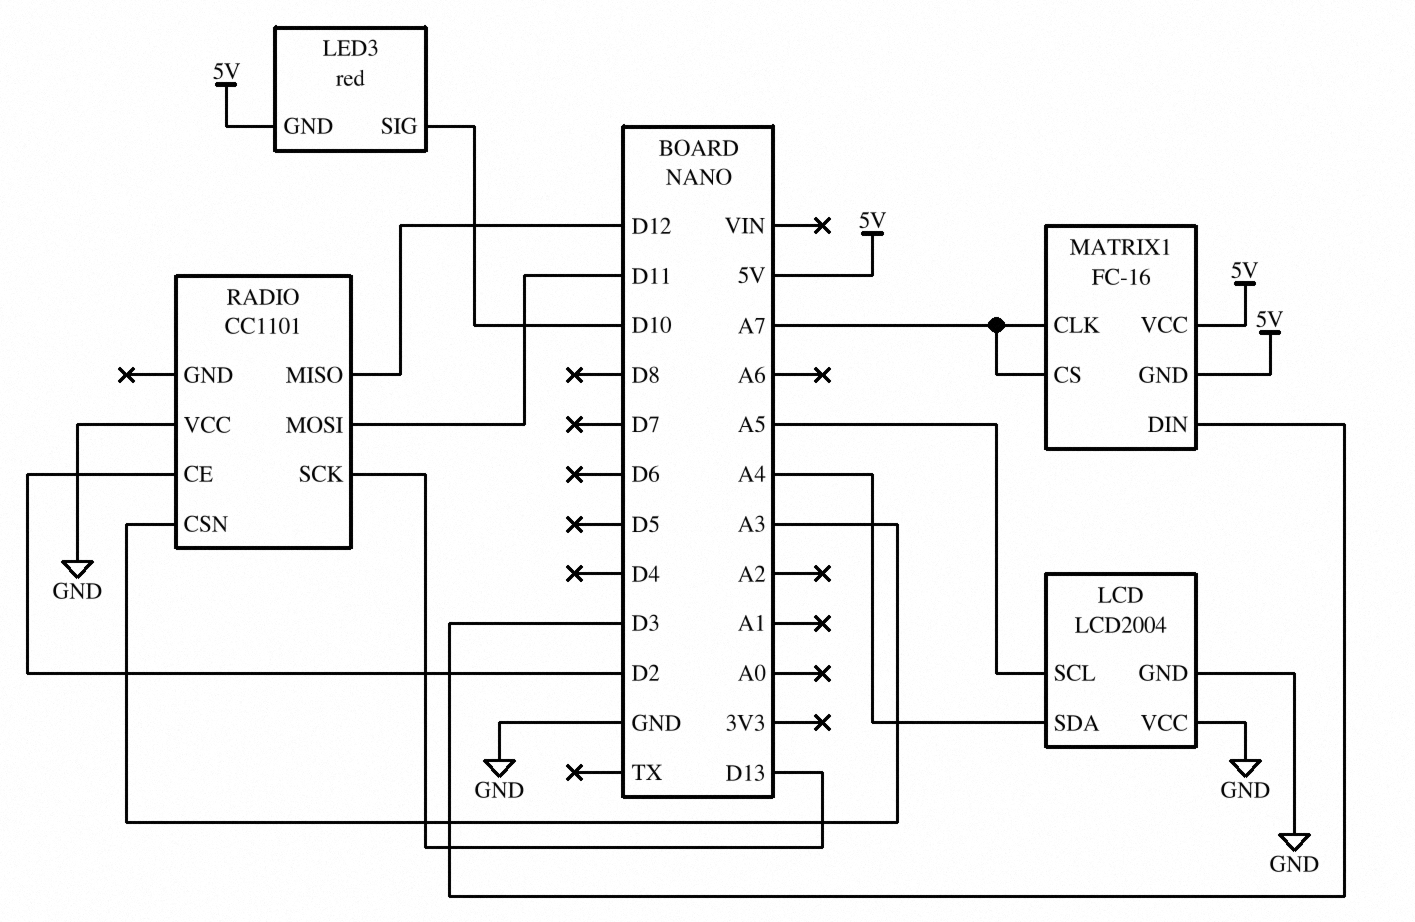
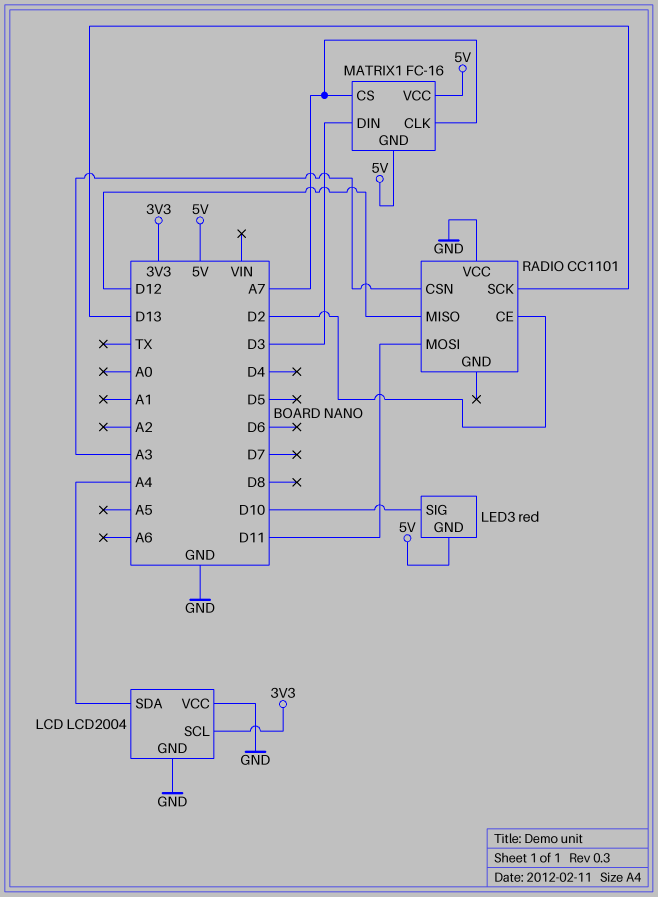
LCD pin SCL: A5 -> 3V3

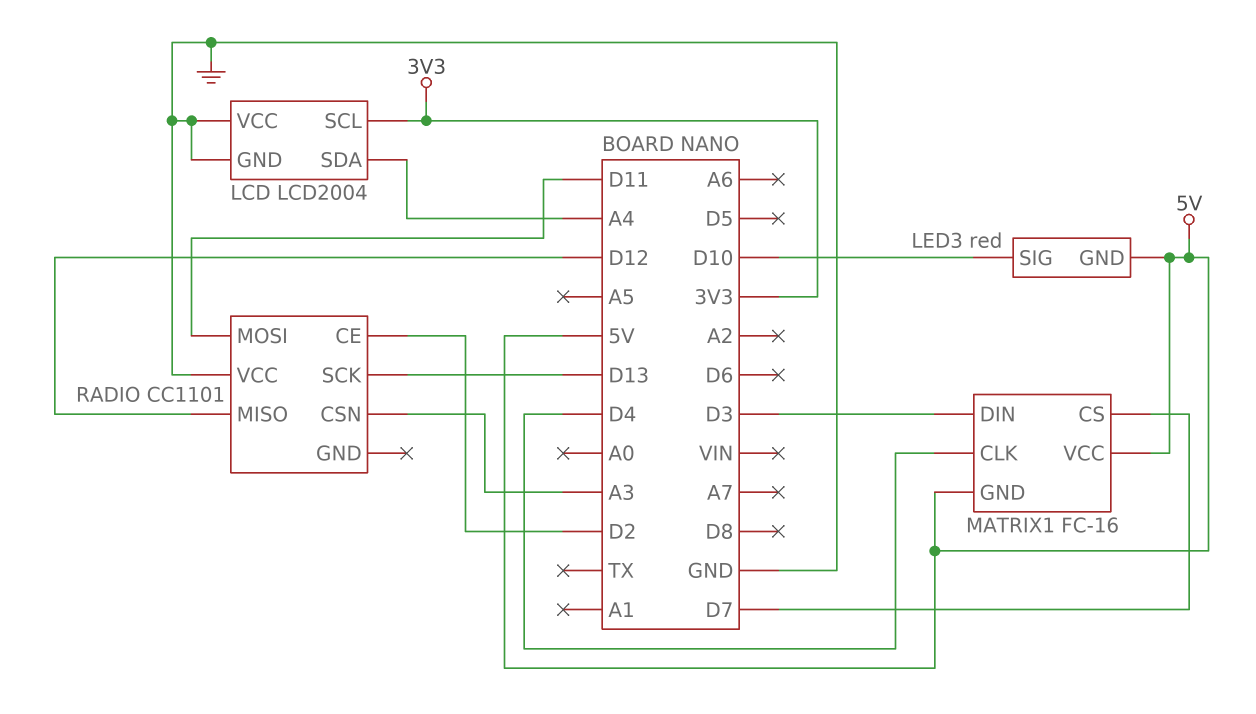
MATRIX1 pin CLK: A7 -> D4
MATRIX1 pin CS: A7 -> D7

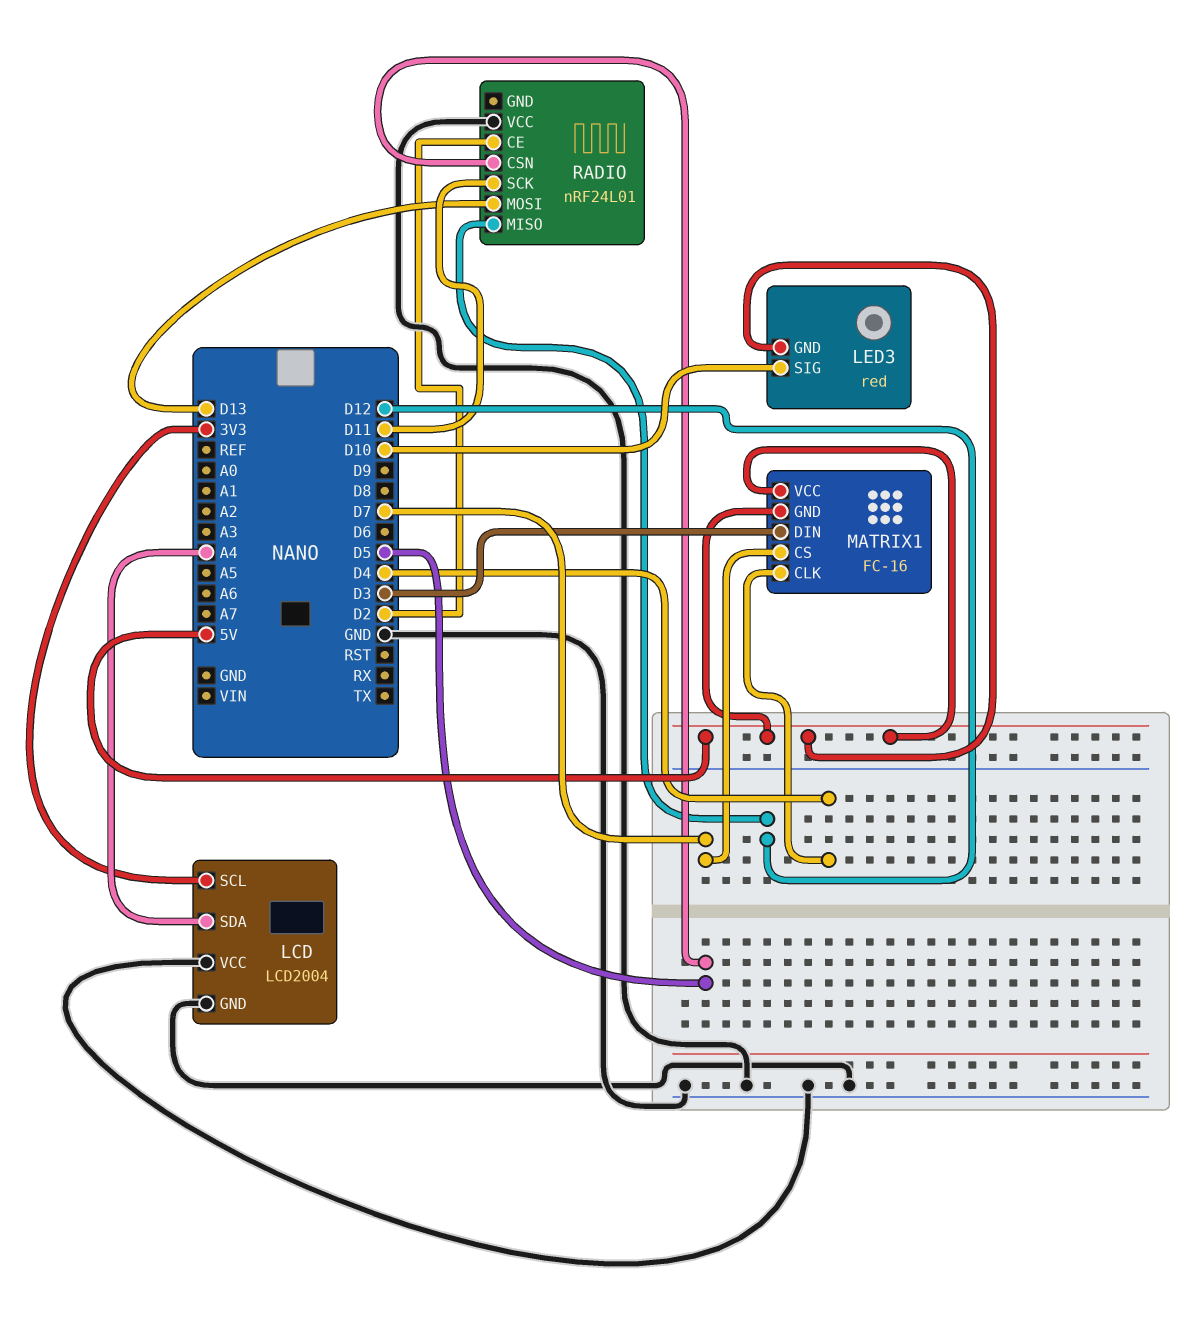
RADIO: CC1101 -> nRF24L01
RADIO pin CSN: A3 -> D5
RADIO pin MOSI: D11 -> D13
RADIO pin SCK: D13 -> D11

